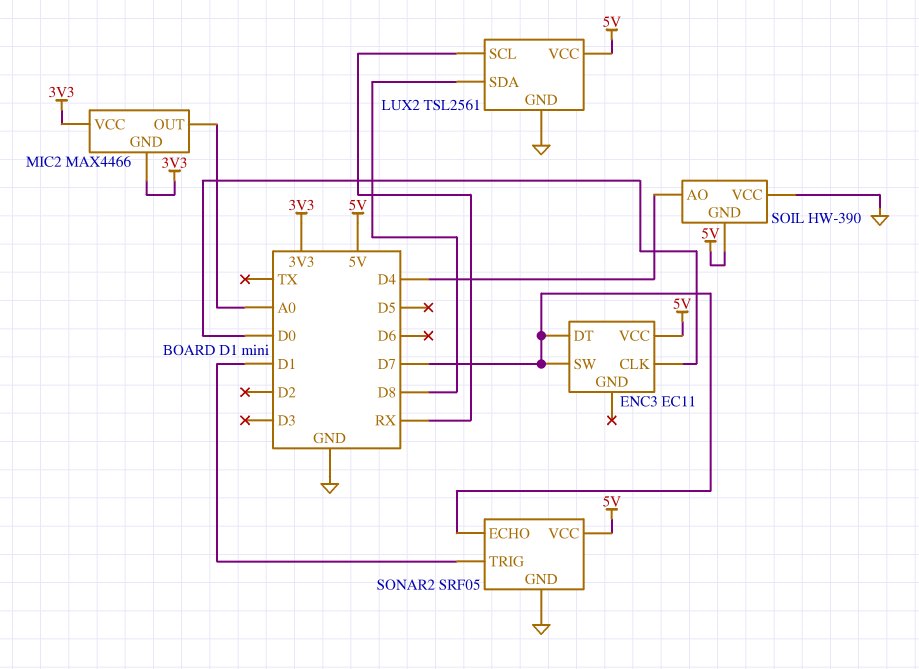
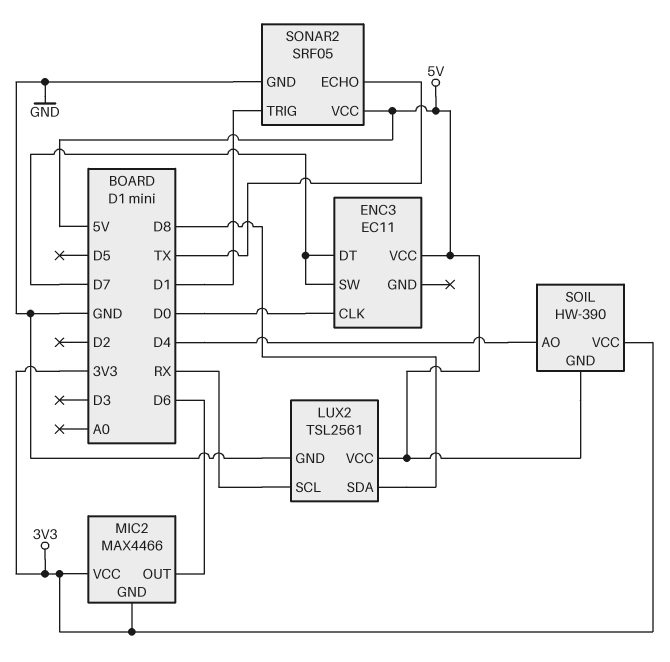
MIC2 pin OUT: A0 -> D6
SOIL pin VCC: GND -> 3V3
SONAR2 pin ECHO: D7 -> TX

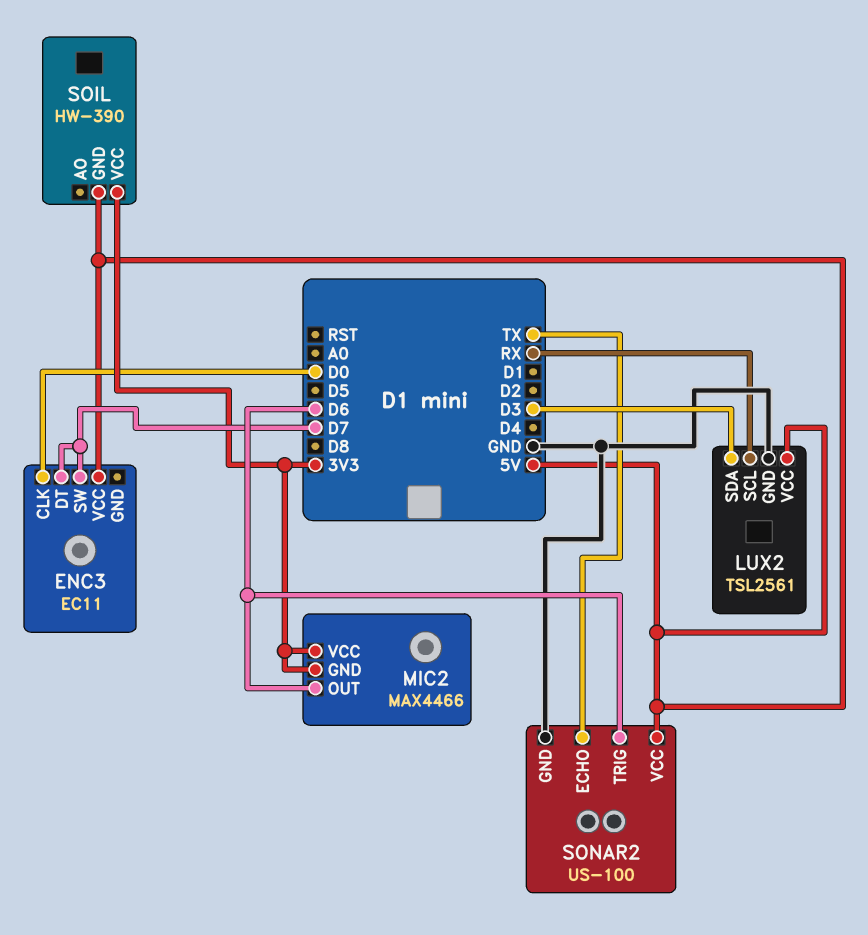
LUX2 pin SDA: D8 -> D3
SOIL pin AO: D4 -> none
SONAR2: SRF05 -> US-100
SONAR2 pin TRIG: D1 -> D6

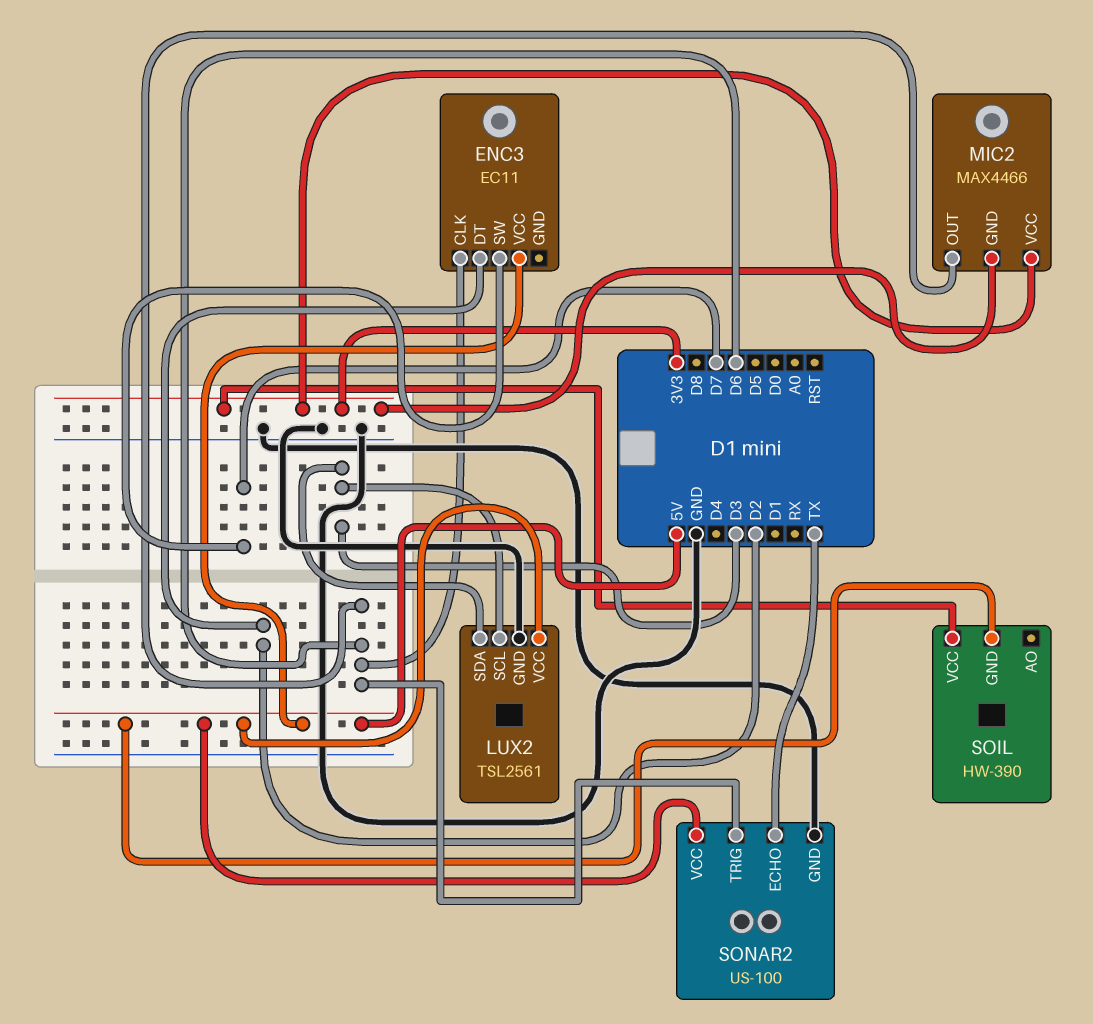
ENC3 pin CLK: D0 -> D6
ENC3 pin DT: D7 -> D2
LUX2 pin SCL: RX -> D3

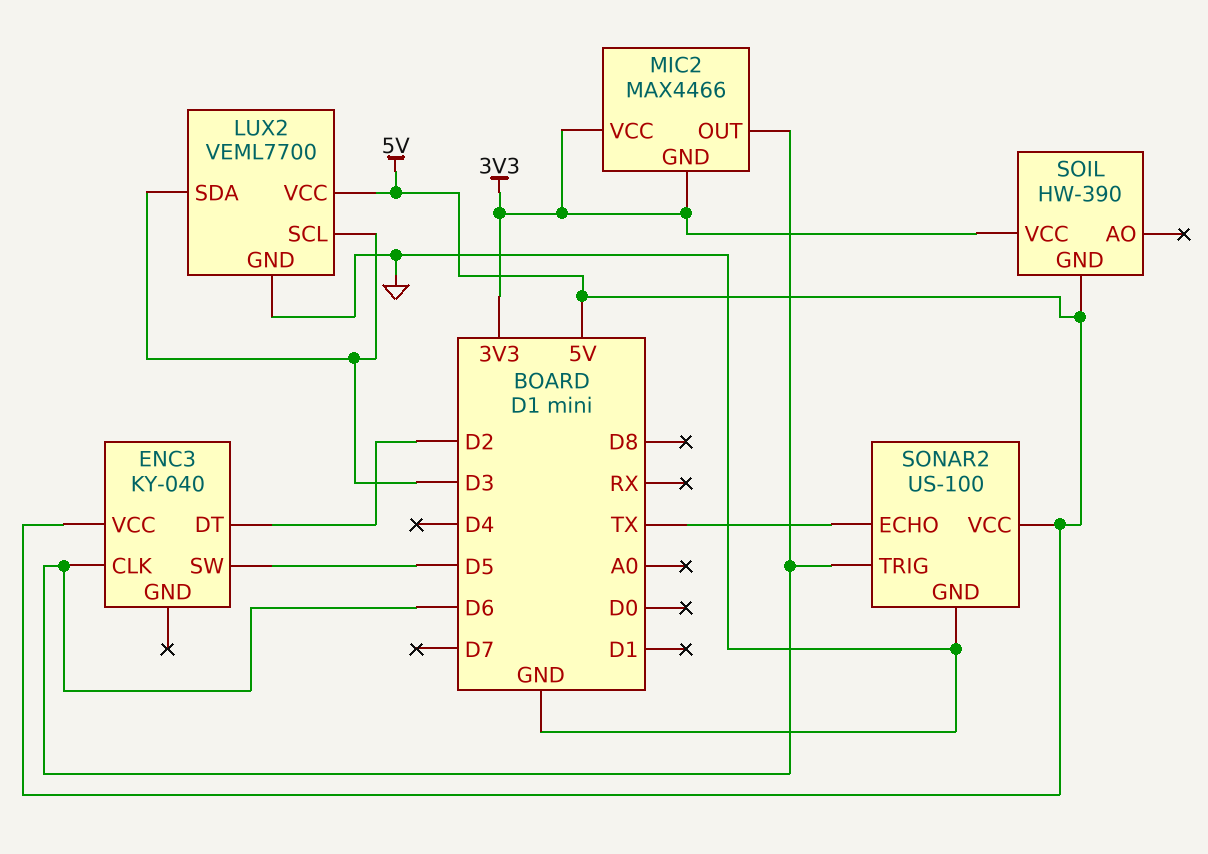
ENC3: EC11 -> KY-040
ENC3 pin SW: D7 -> D5
LUX2: TSL2561 -> VEML7700

